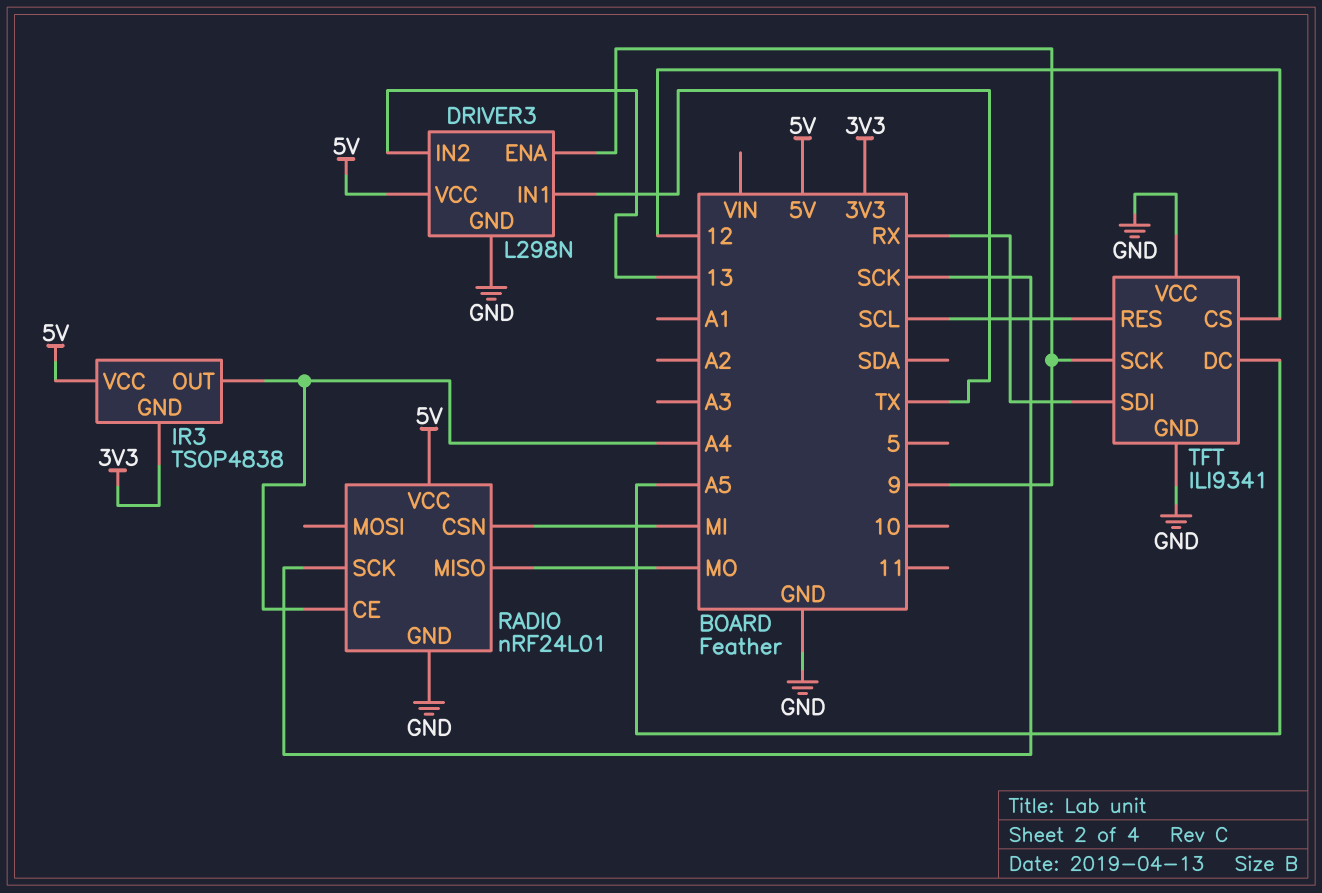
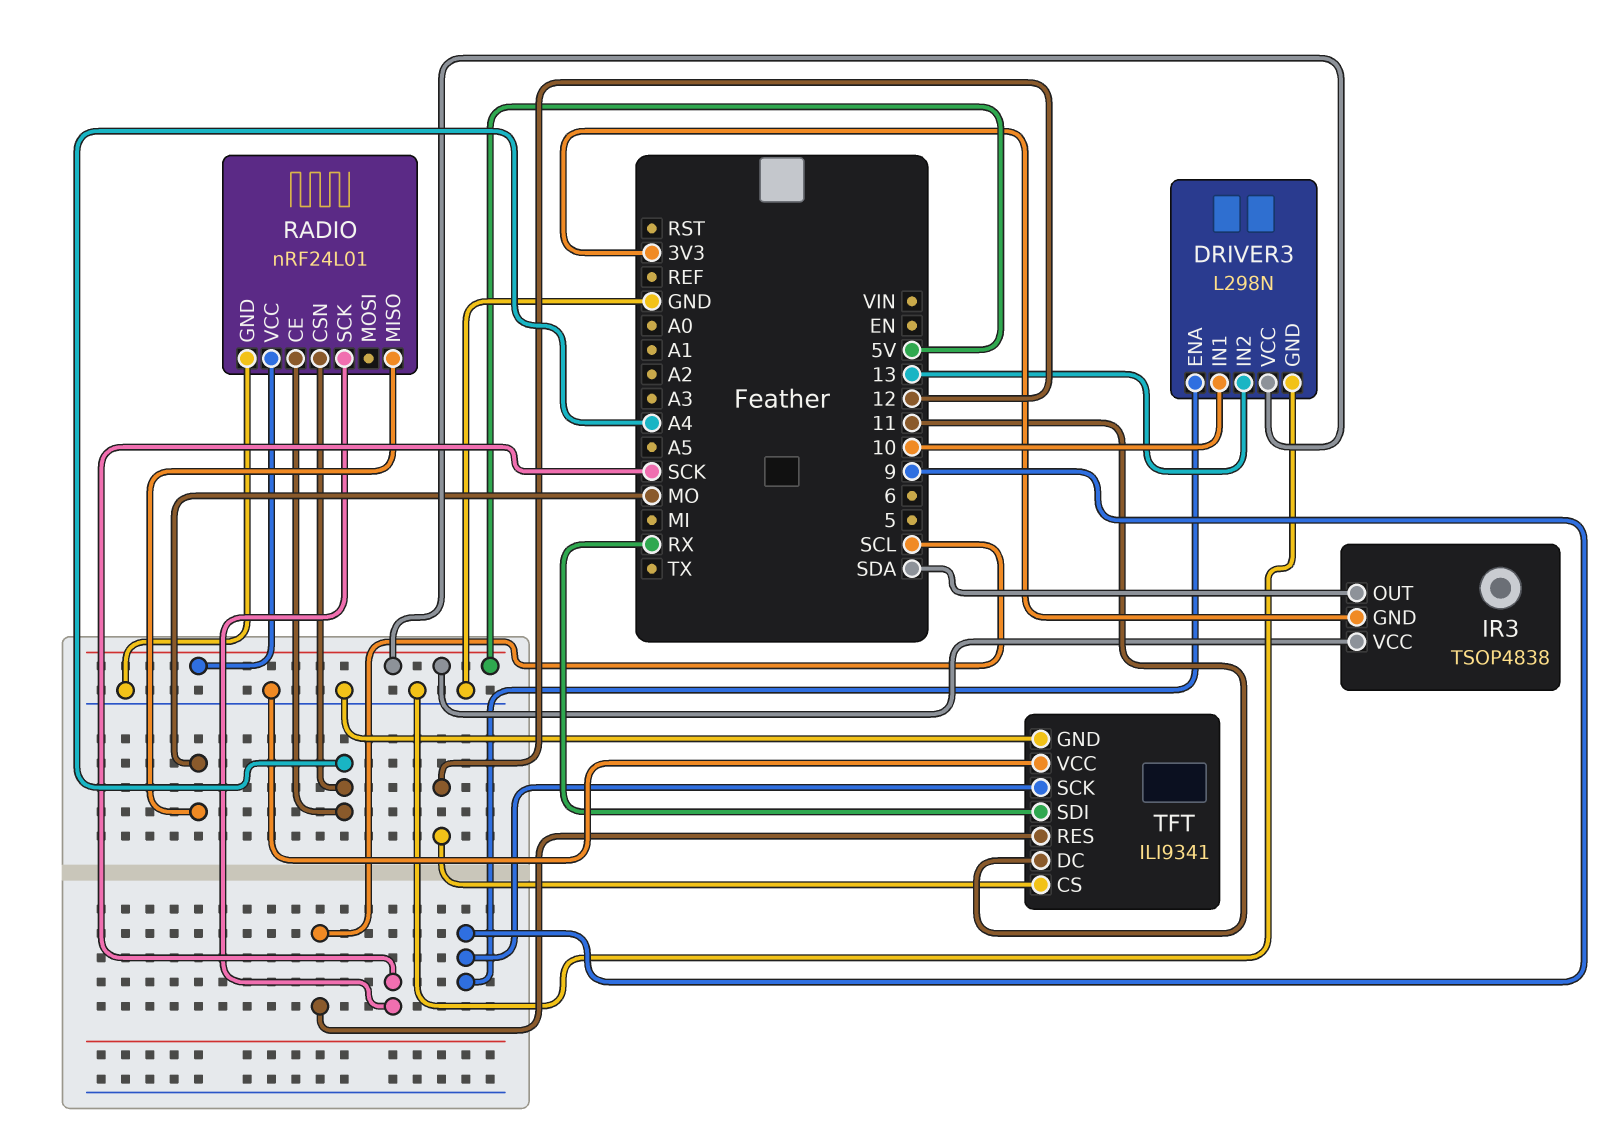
DRIVER3 pin IN1: TX -> 10
IR3 pin OUT: A4 -> SDA
RADIO pin CSN: MI -> A4
TFT pin DC: A5 -> 11

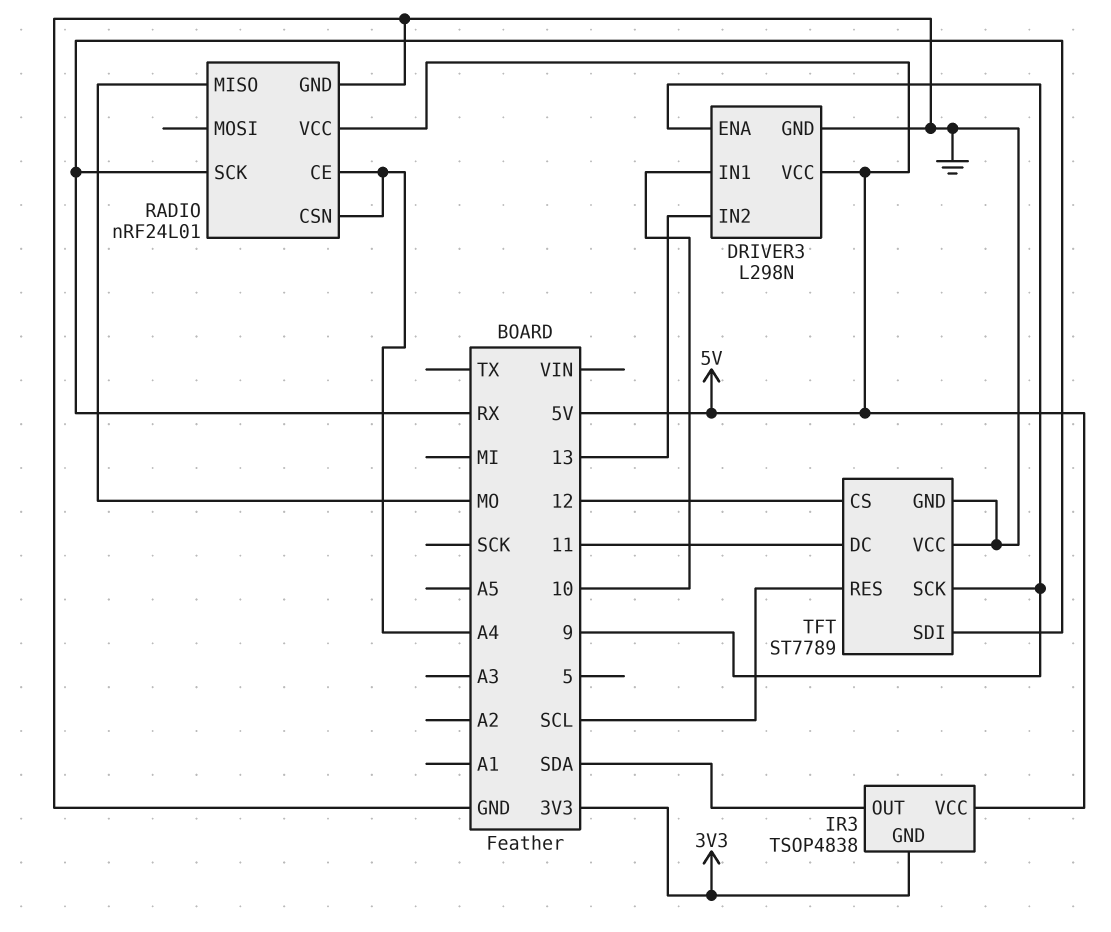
RADIO pin SCK: SCK -> RX
TFT: ILI9341 -> ST7789

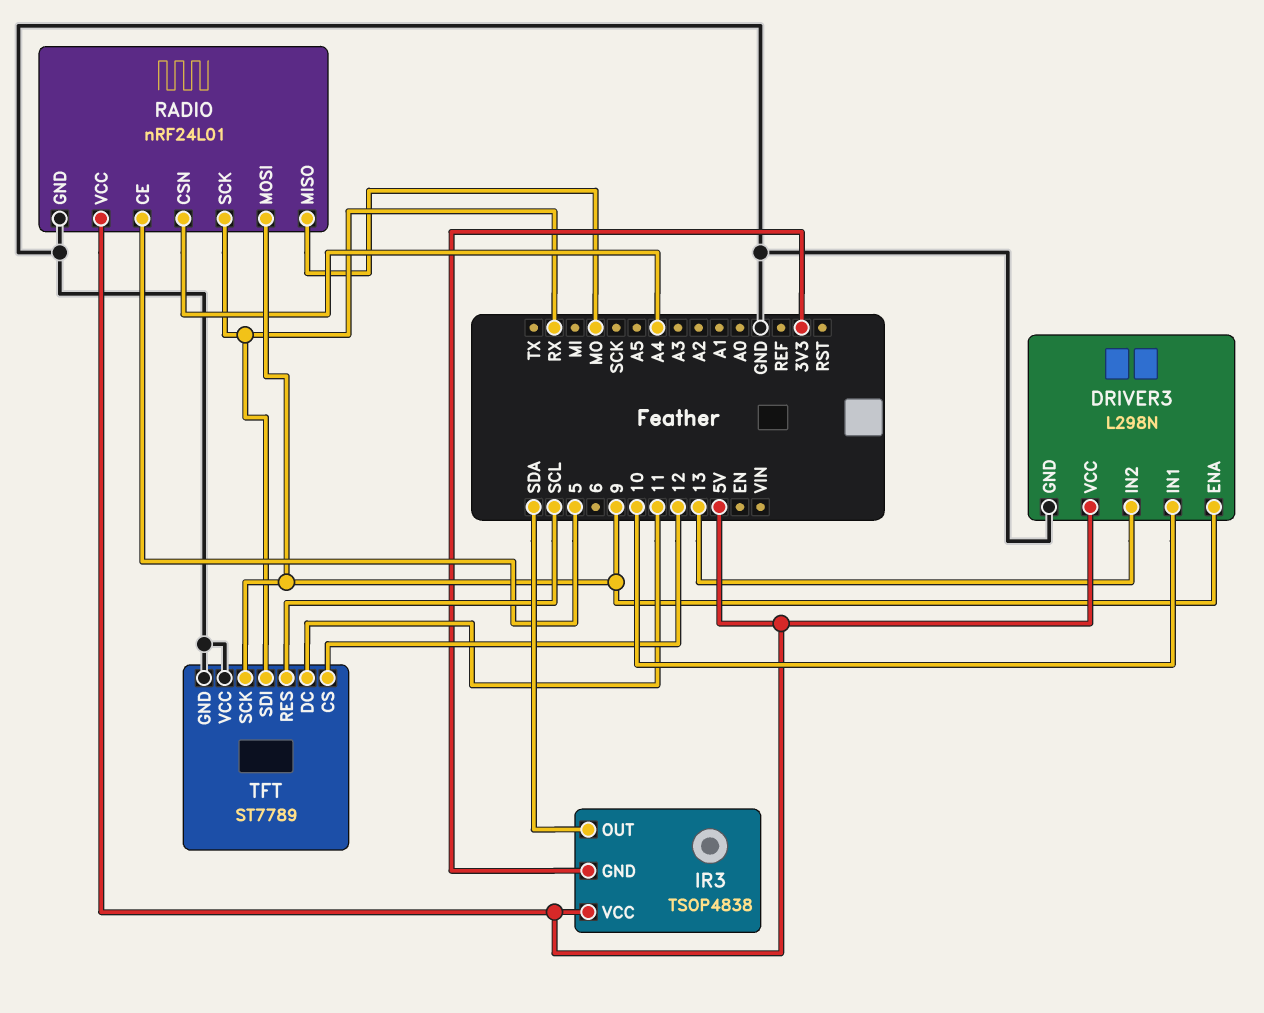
RADIO pin CE: A4 -> 5
RADIO pin MOSI: none -> 9

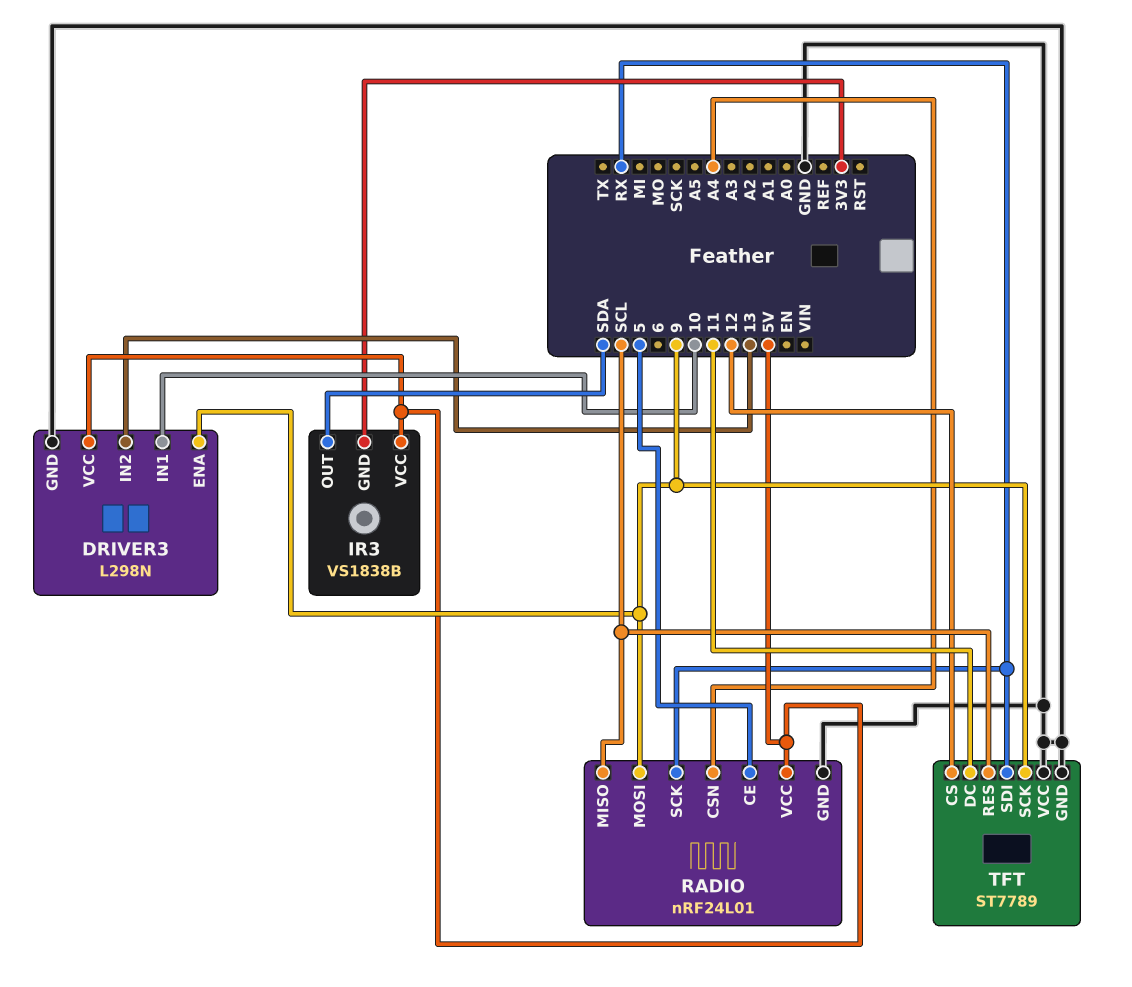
IR3: TSOP4838 -> VS1838B
RADIO pin MISO: MO -> SCL

